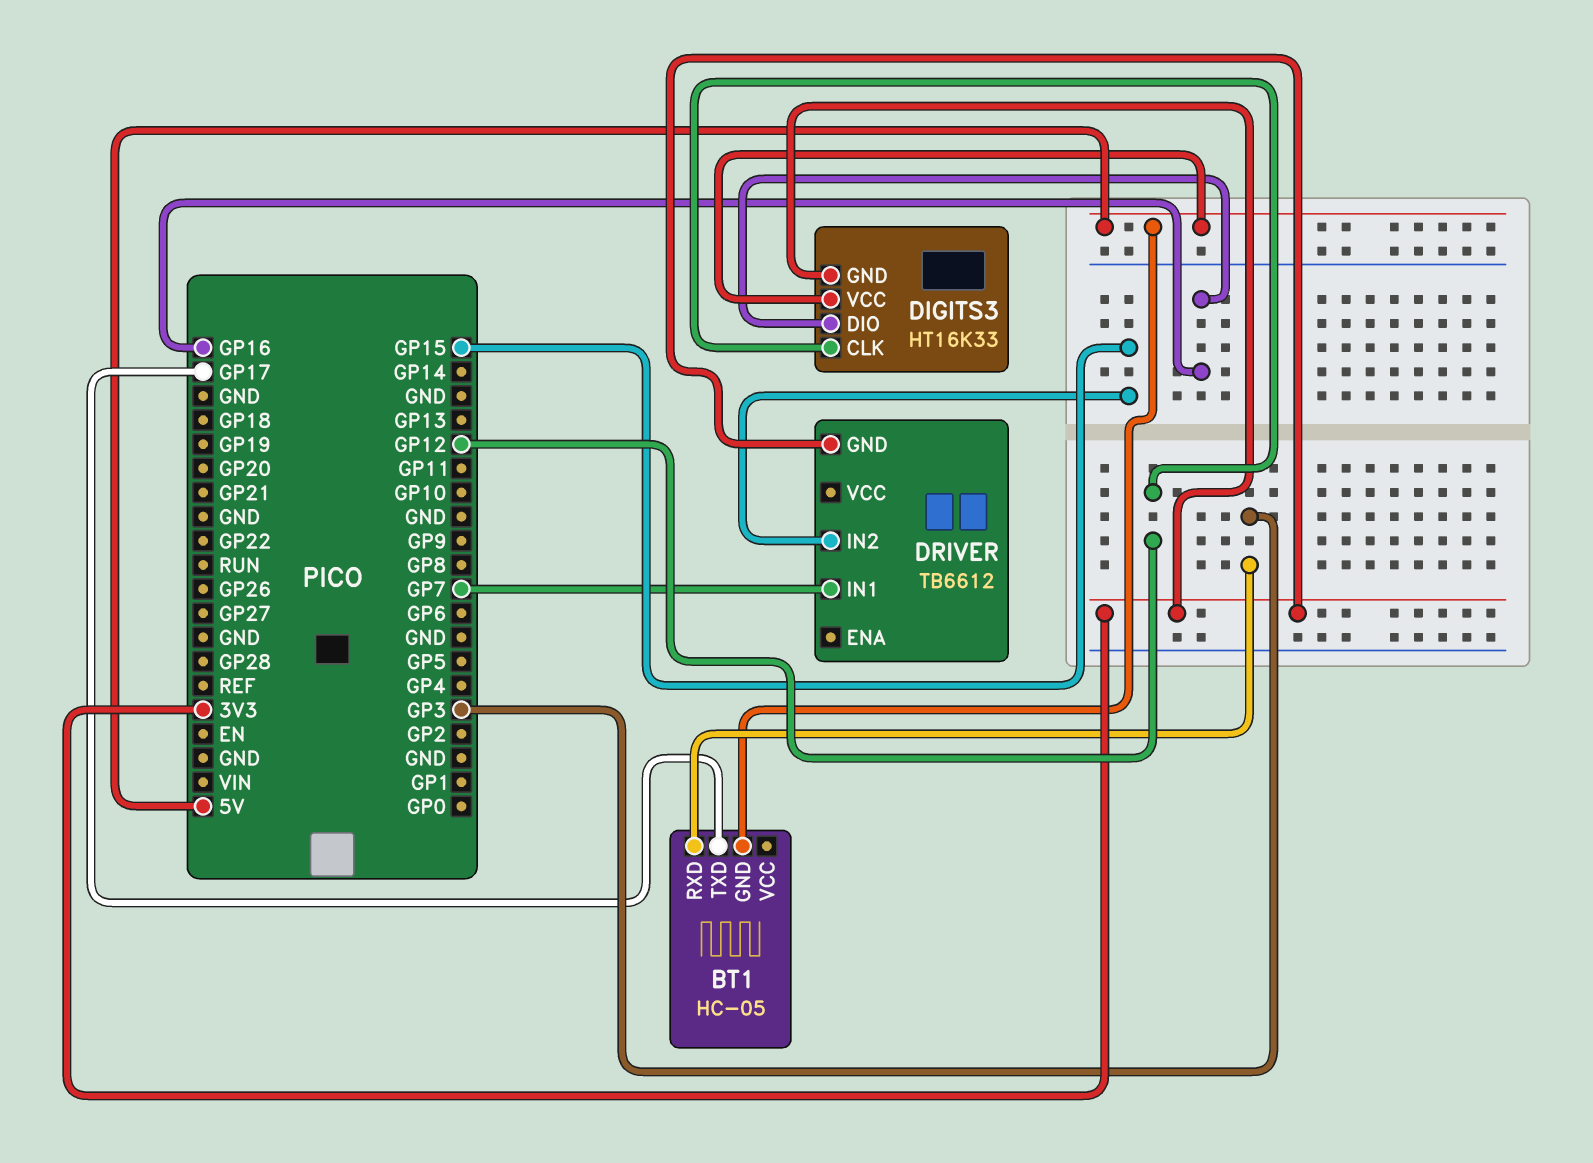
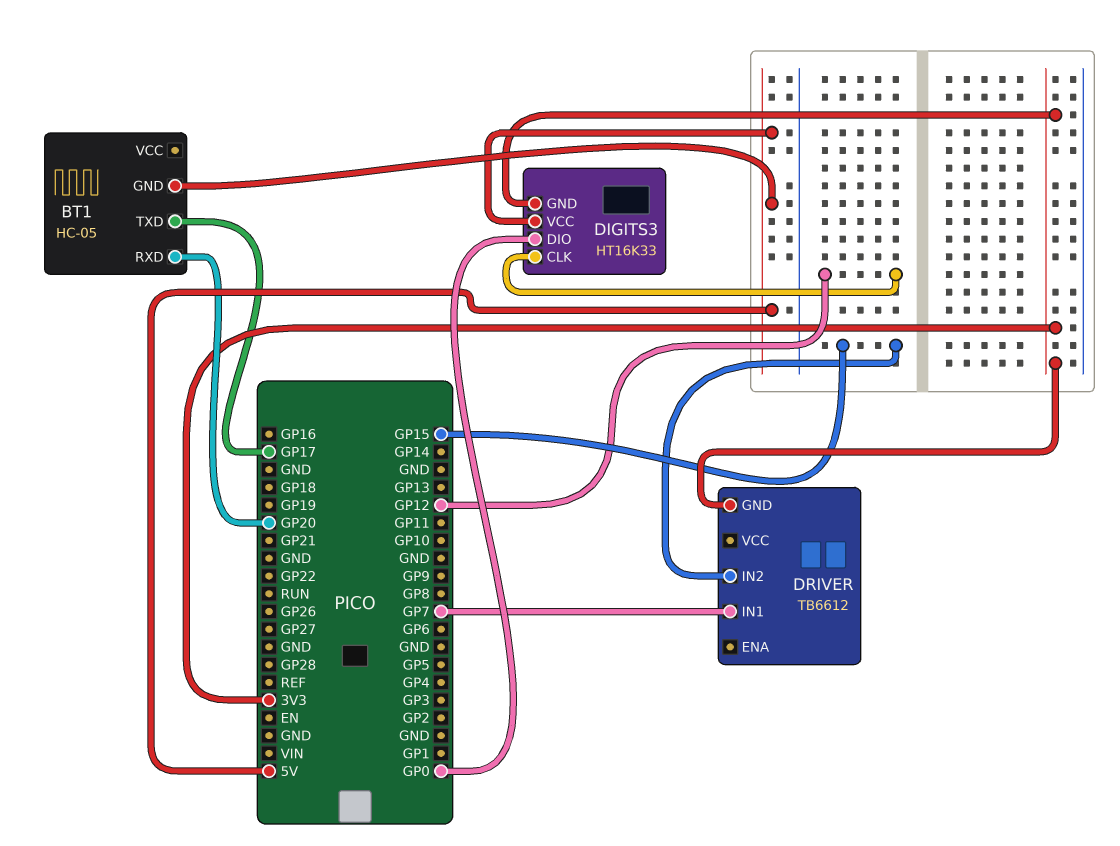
BT1 pin RXD: GP3 -> GP20
DIGITS3 pin DIO: GP16 -> GP0

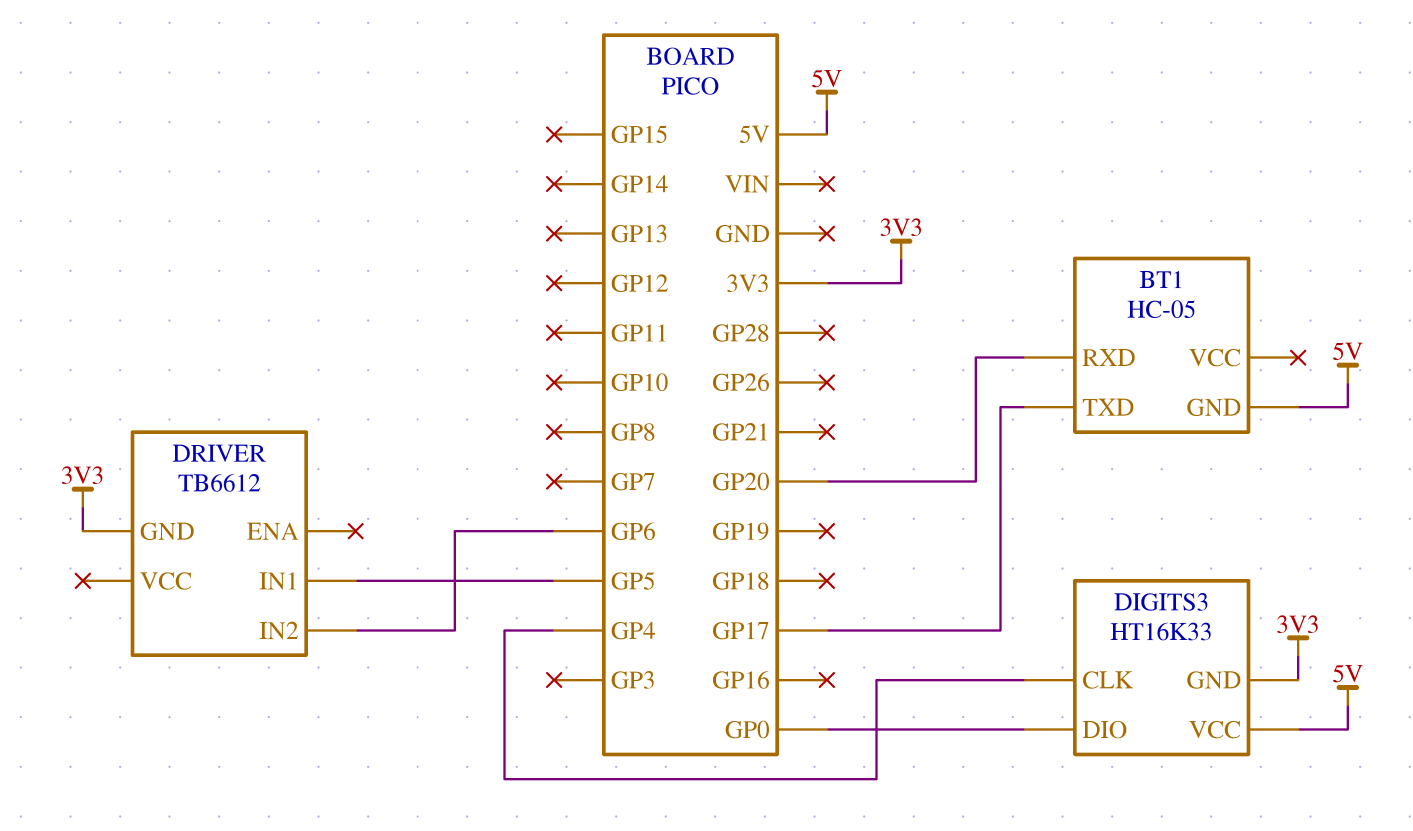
DIGITS3 pin CLK: GP12 -> GP4
DRIVER pin IN1: GP7 -> GP5
DRIVER pin IN2: GP15 -> GP6

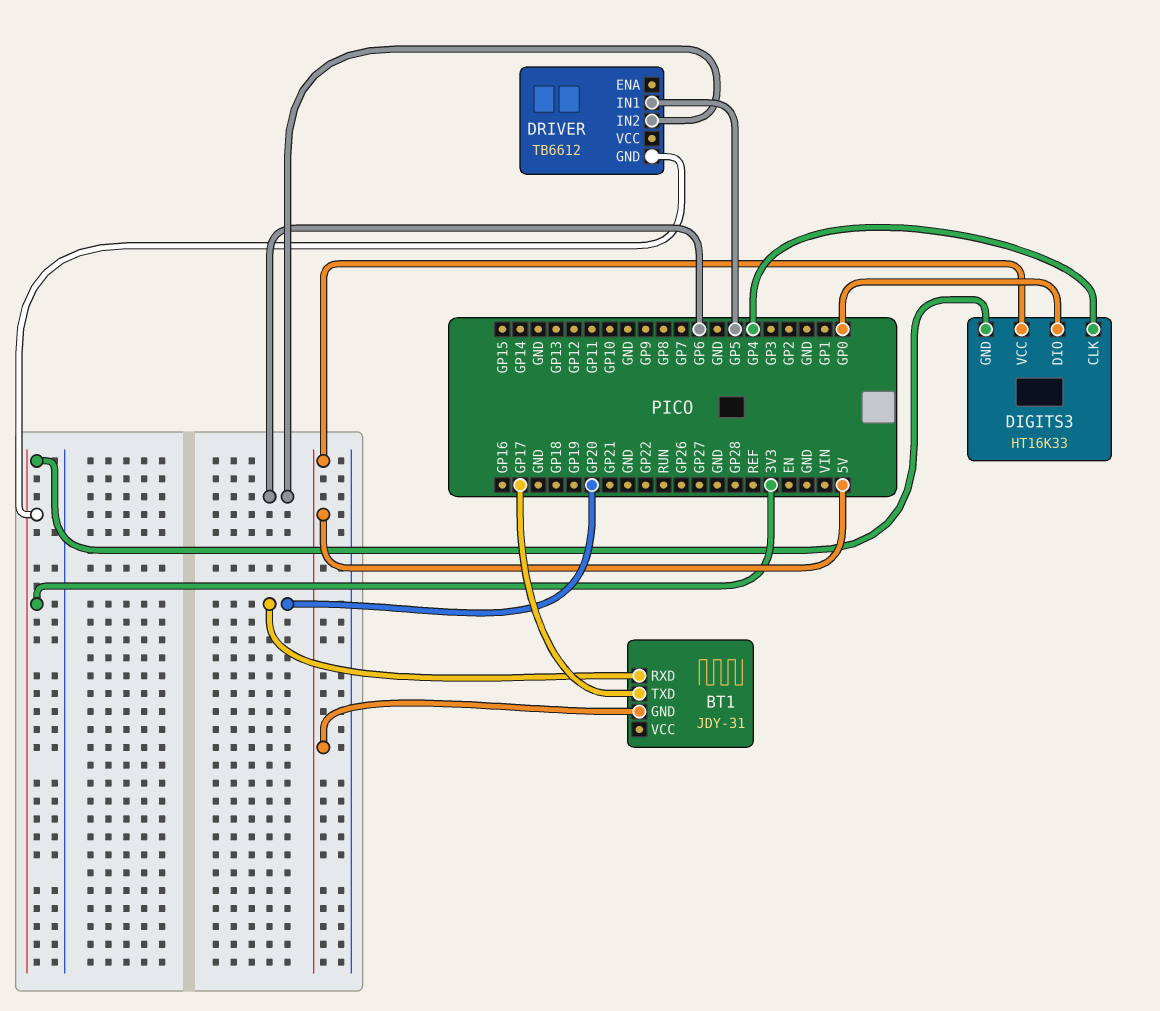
BT1: HC-05 -> JDY-31

